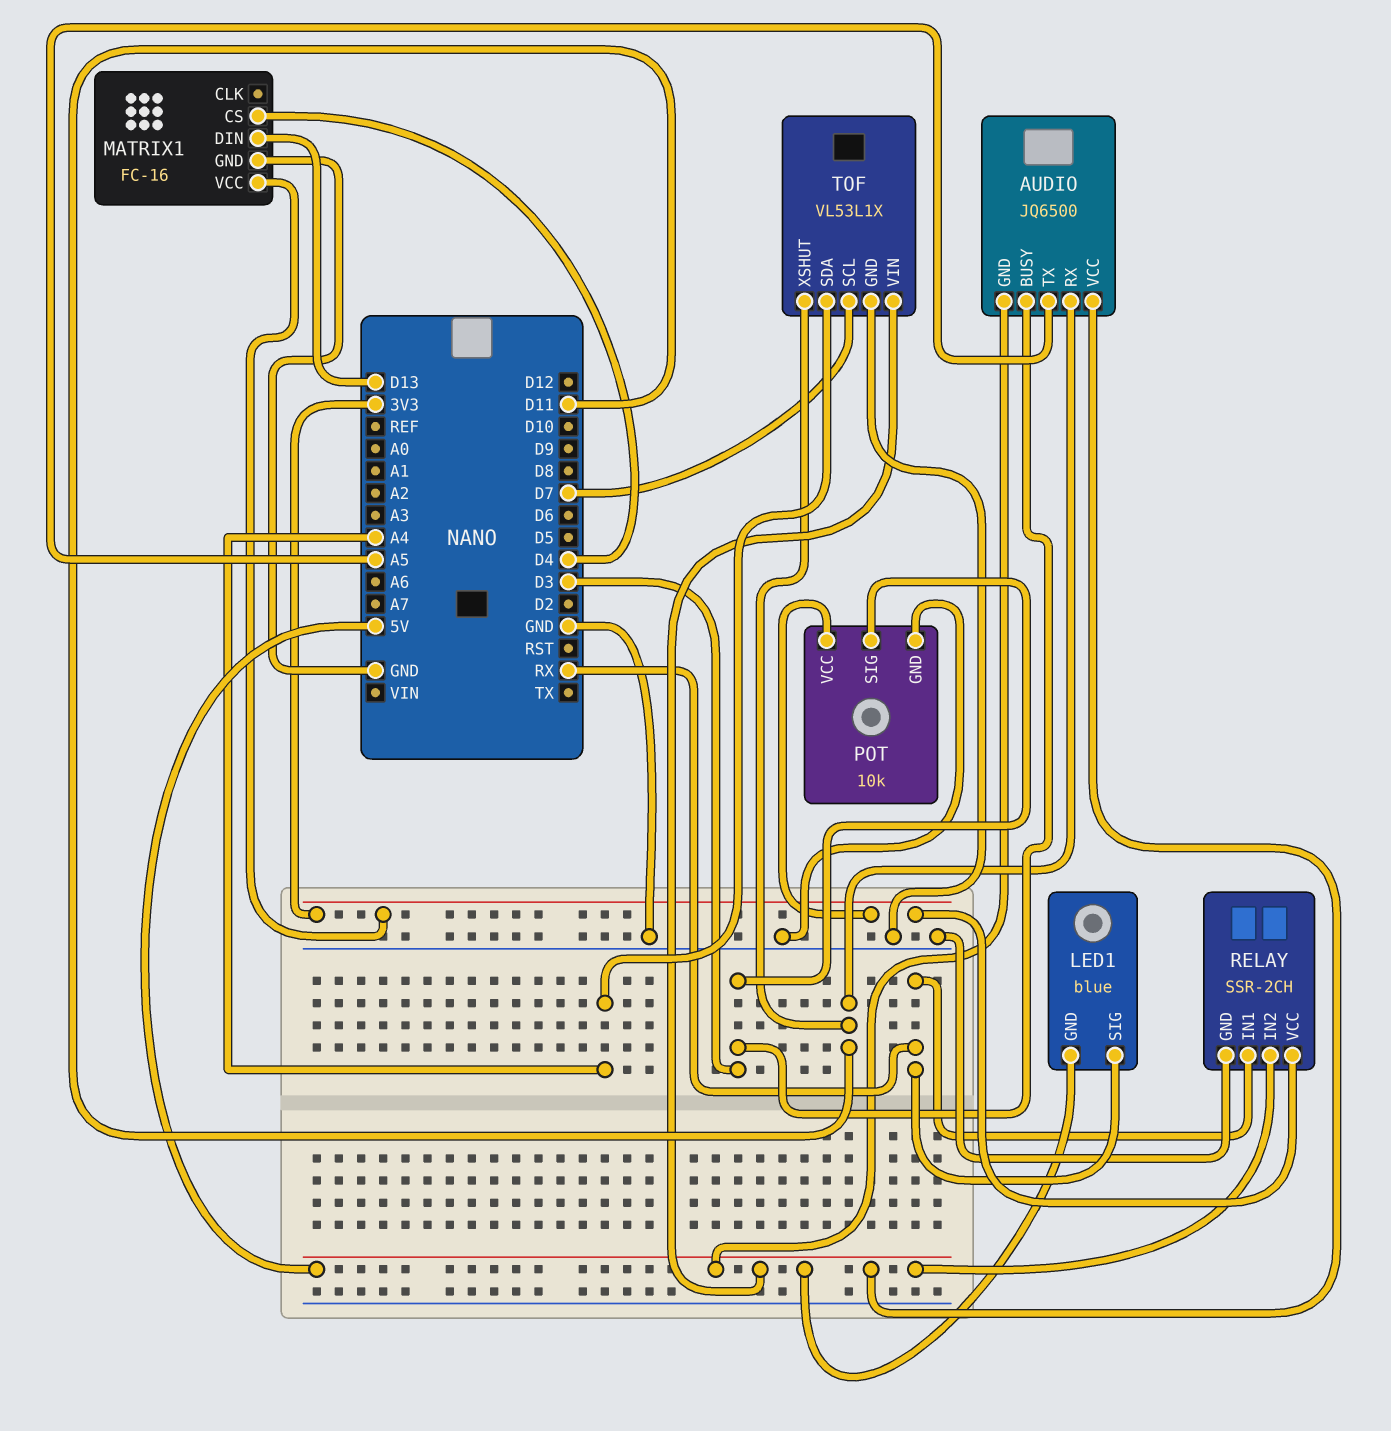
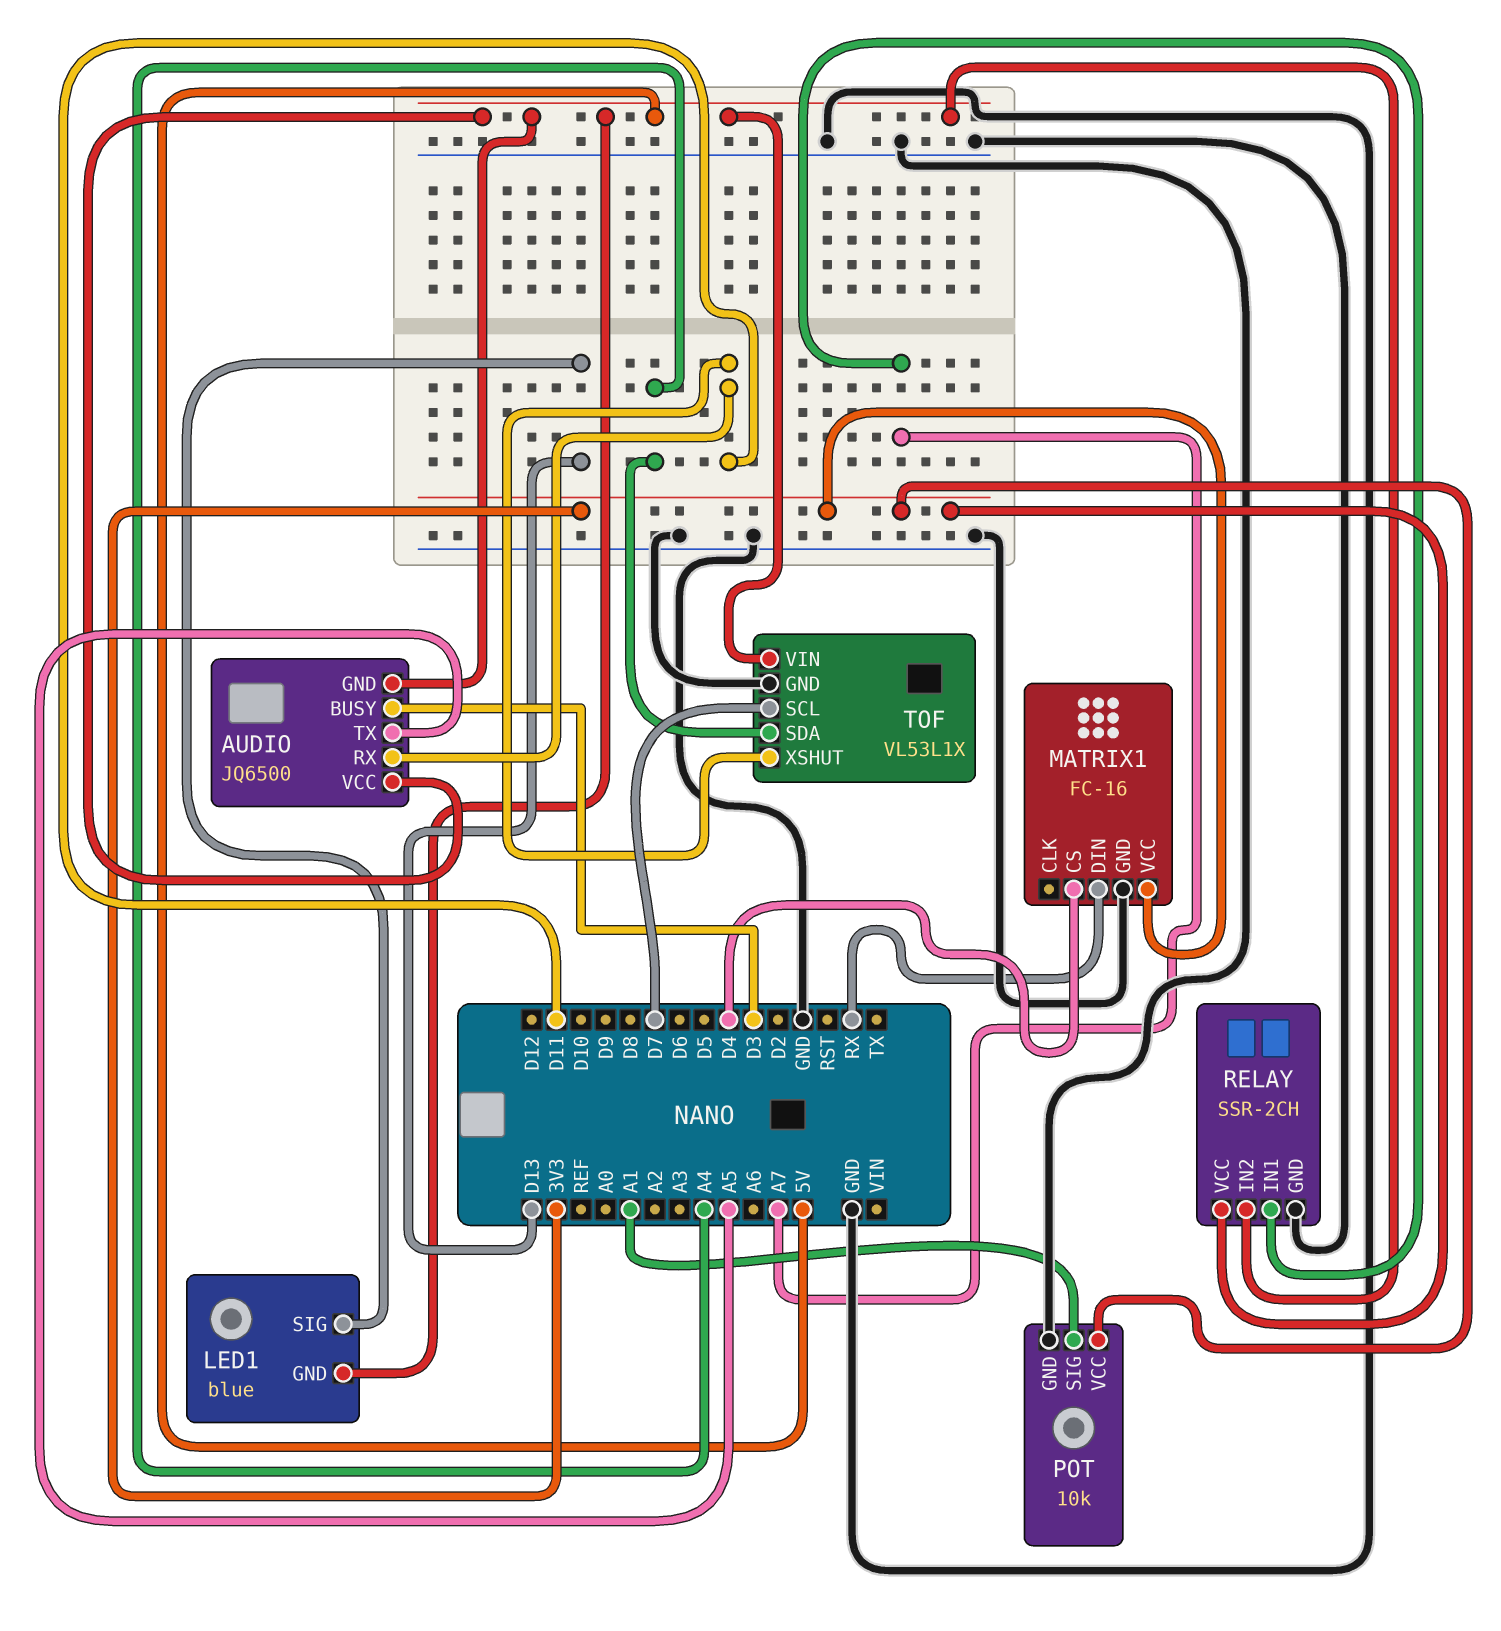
LED1 pin SIG: RX -> D13
MATRIX1 pin DIN: D13 -> RX
POT pin SIG: D3 -> A1
RELAY pin IN1: RX -> A7

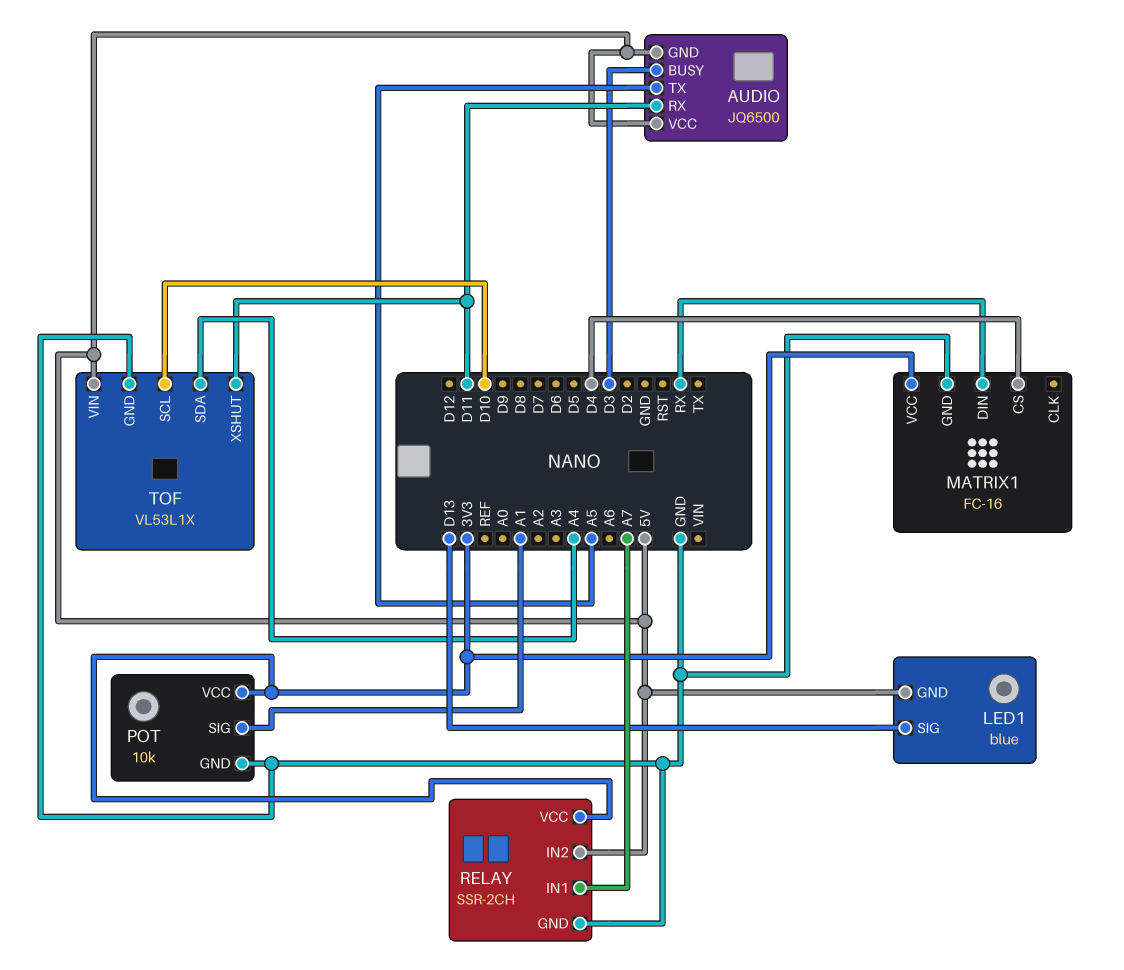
TOF pin SCL: D7 -> D10

